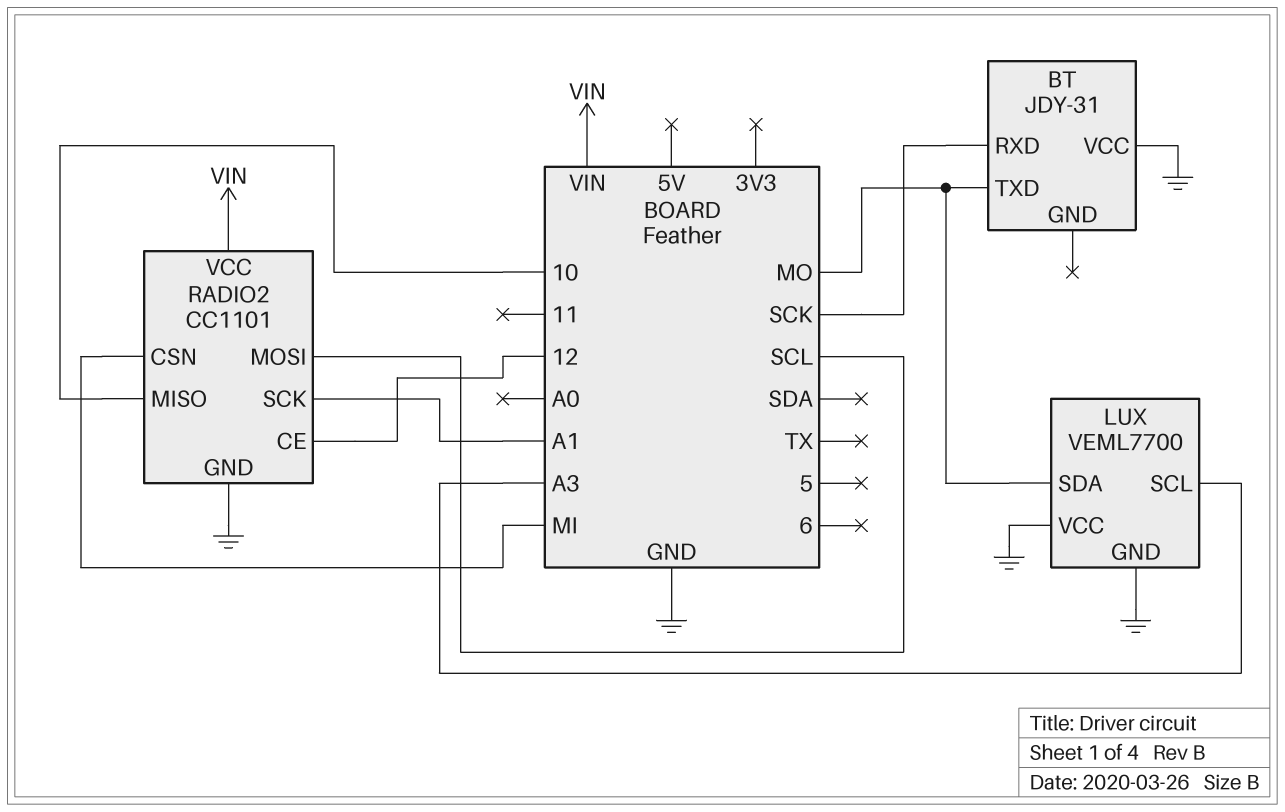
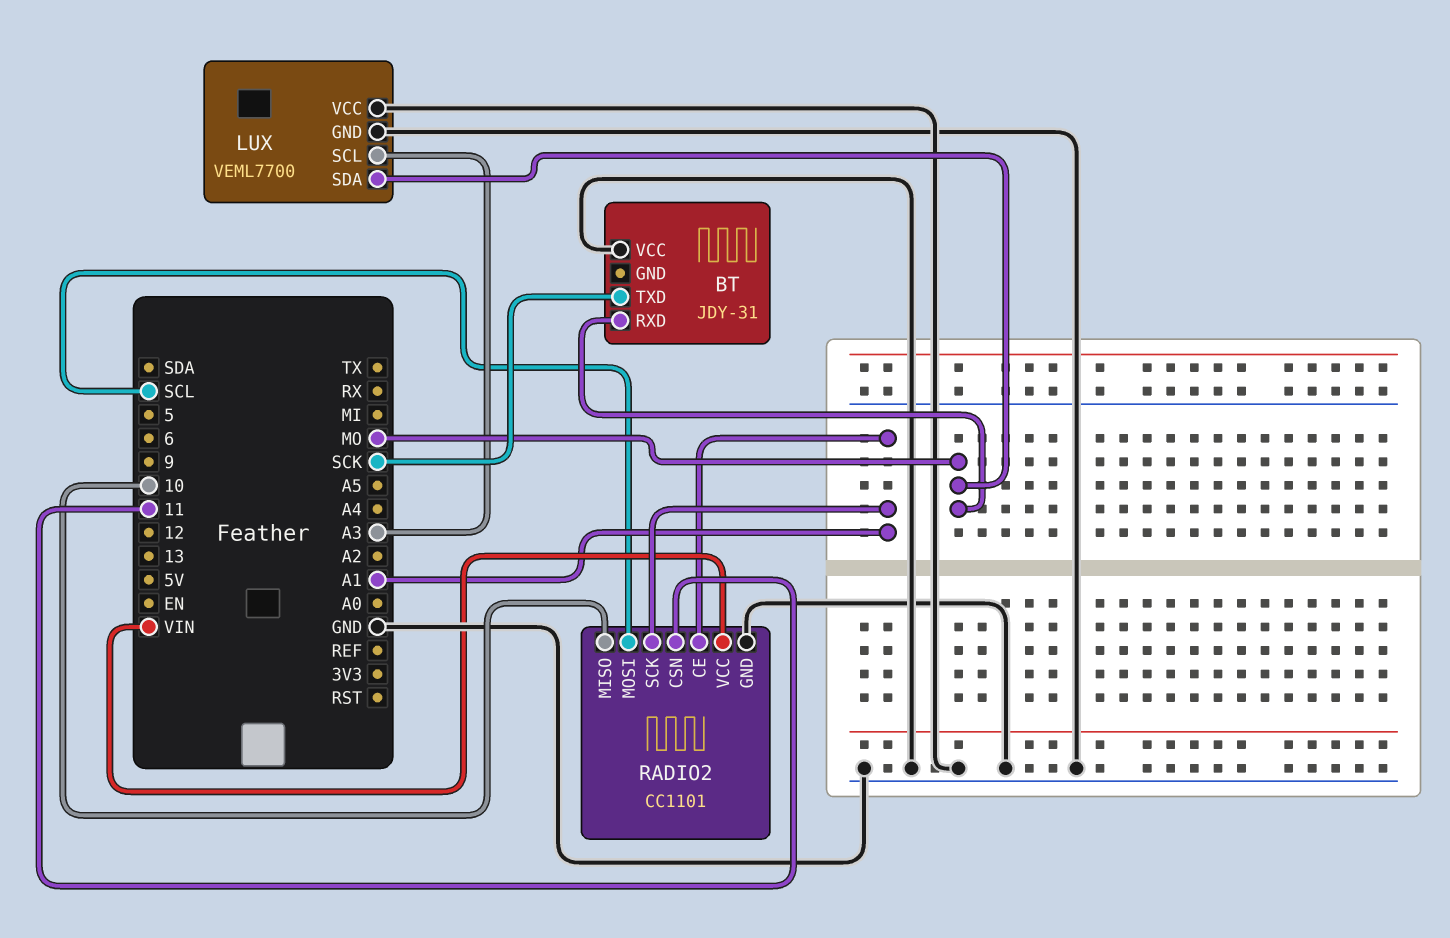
BT pin RXD: SCK -> MO
BT pin TXD: MO -> SCK
RADIO2 pin CE: 12 -> A1
RADIO2 pin CSN: MI -> 11

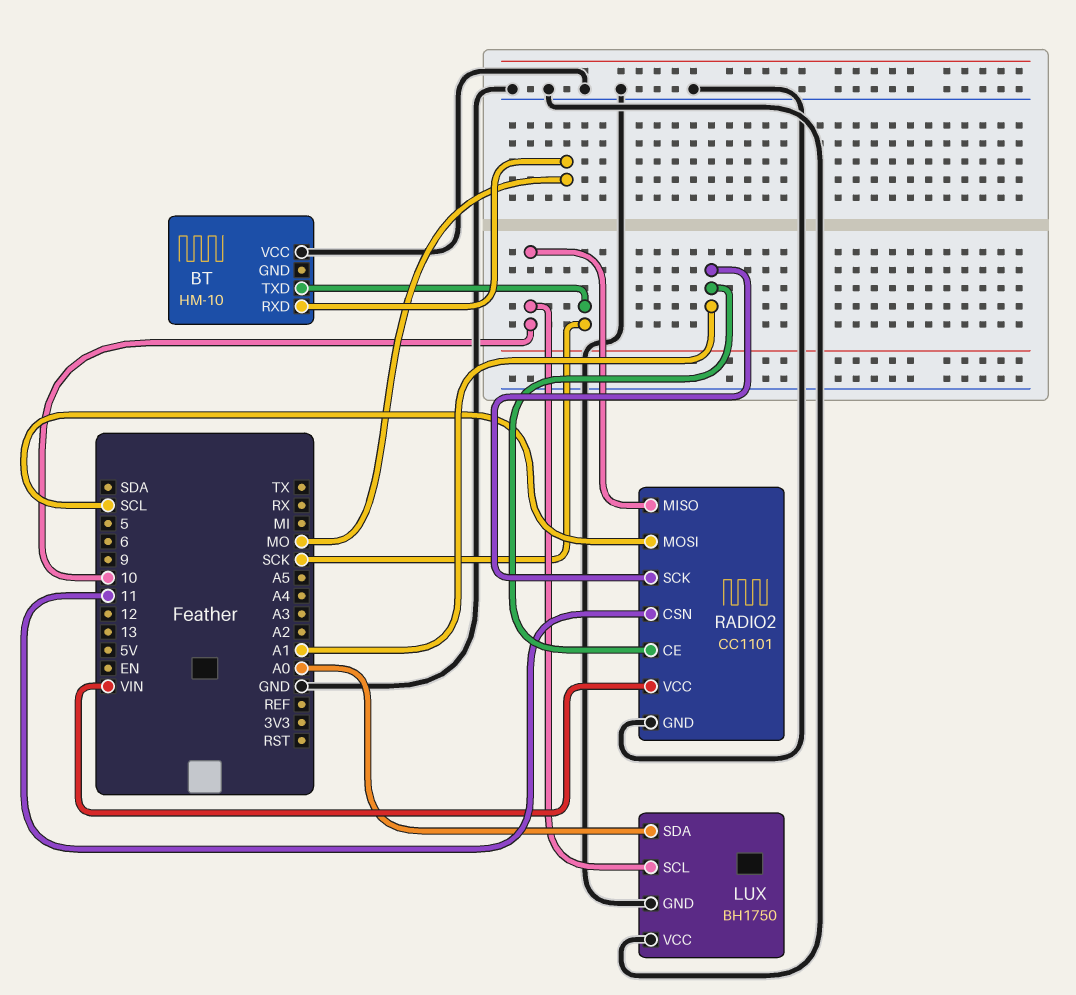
BT: JDY-31 -> HM-10
LUX: VEML7700 -> BH1750
LUX pin SCL: A3 -> 10
LUX pin SDA: MO -> A0

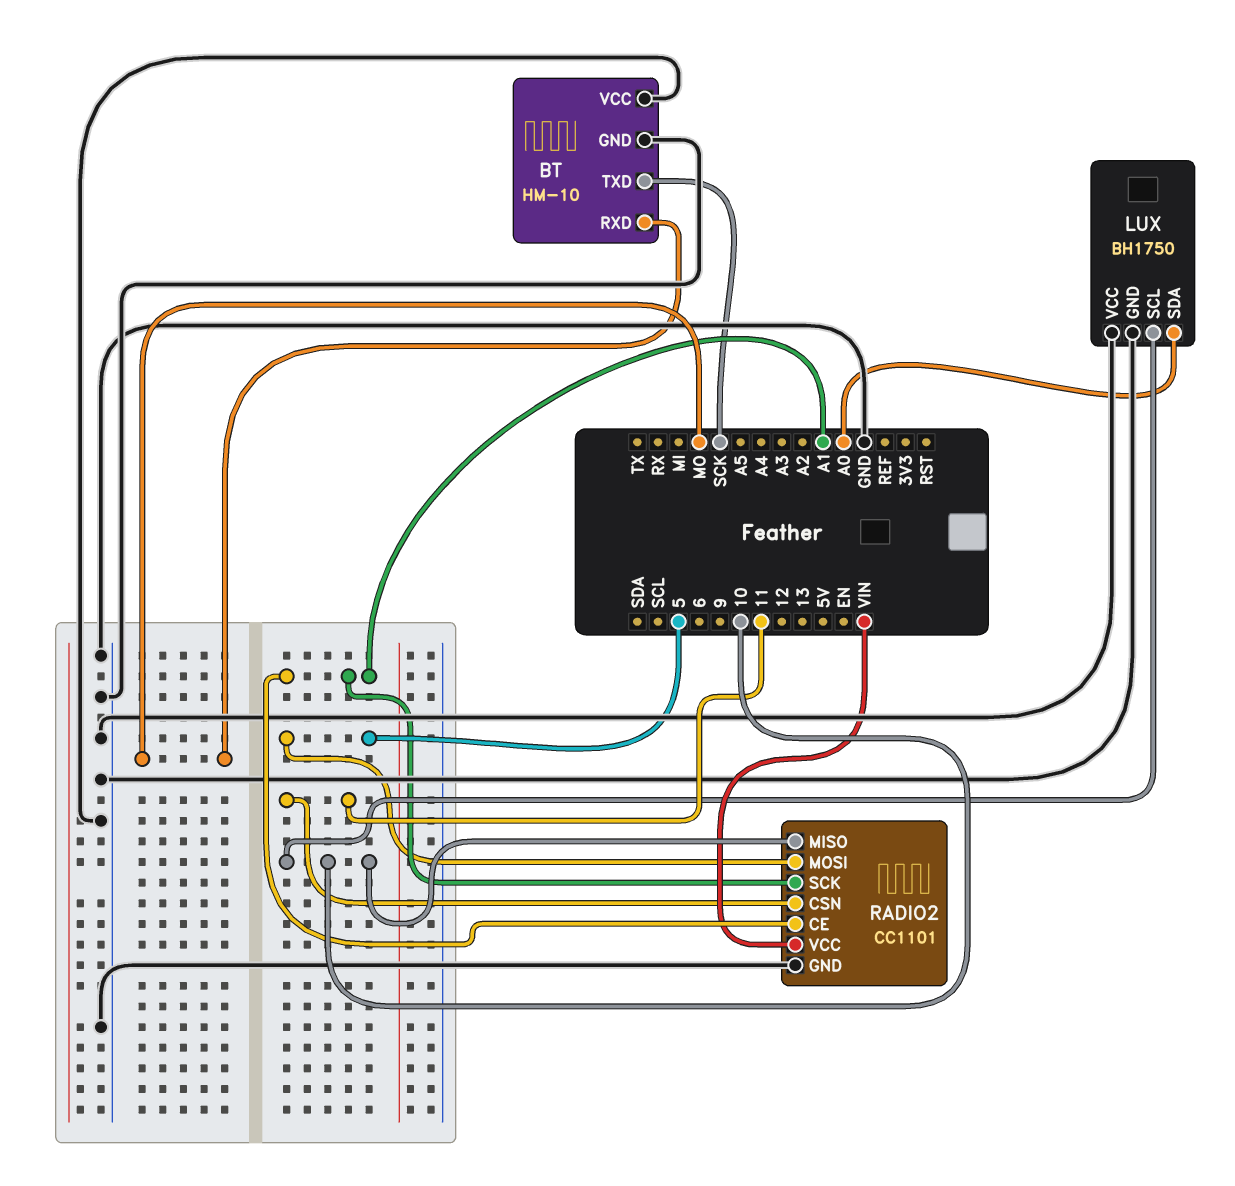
BT pin GND: none -> GND
RADIO2 pin MOSI: SCL -> 5

